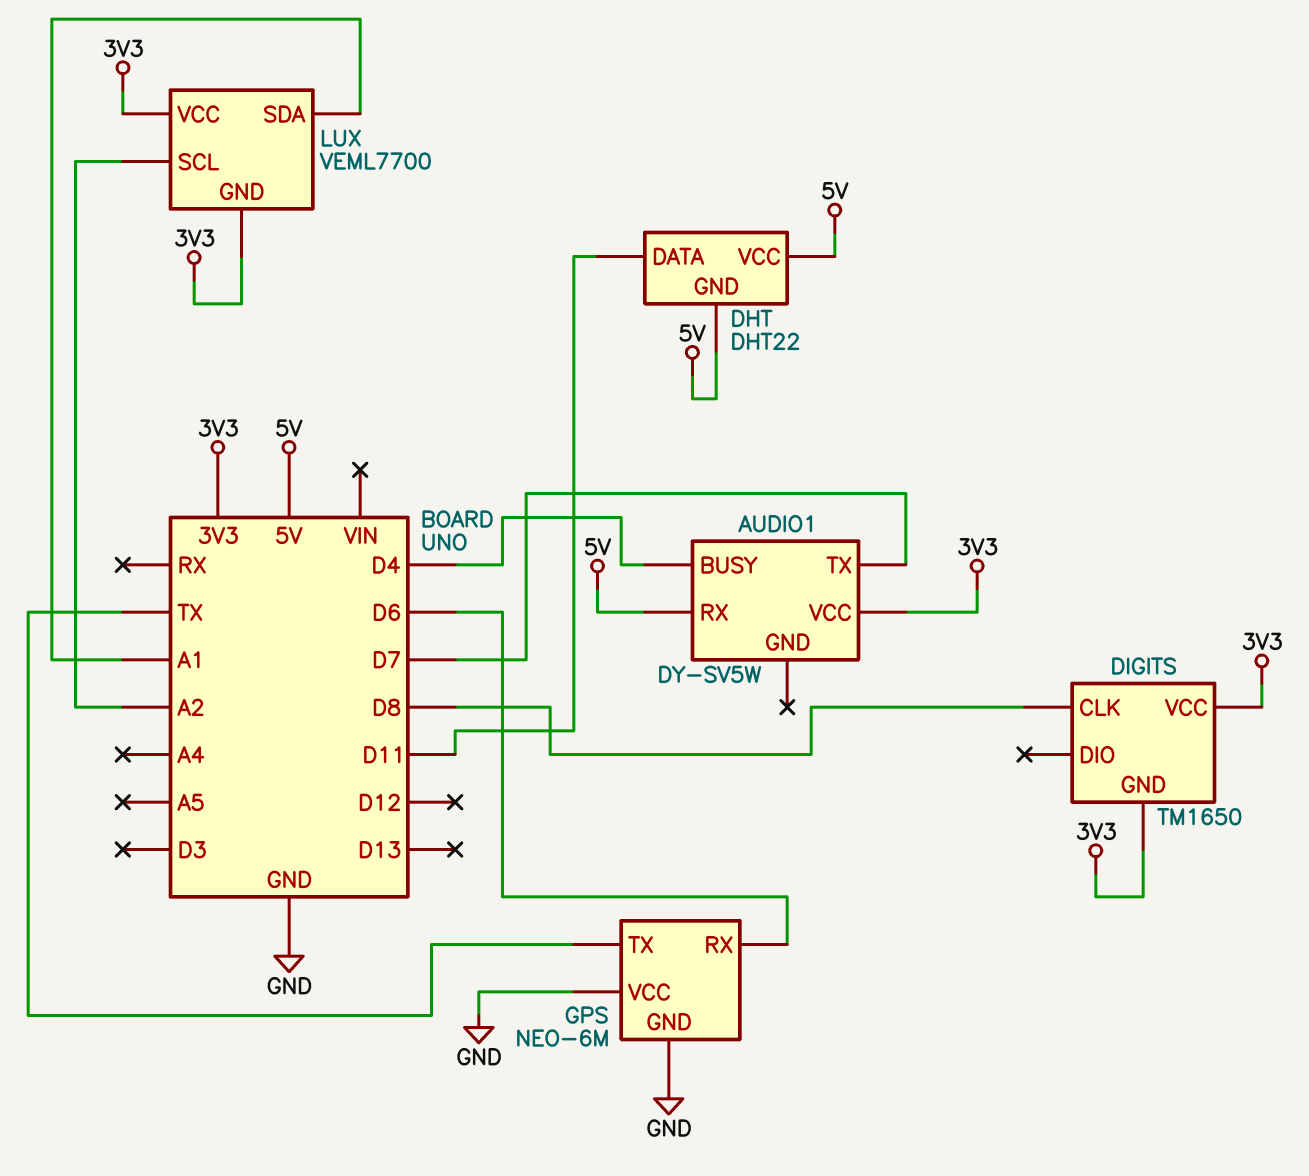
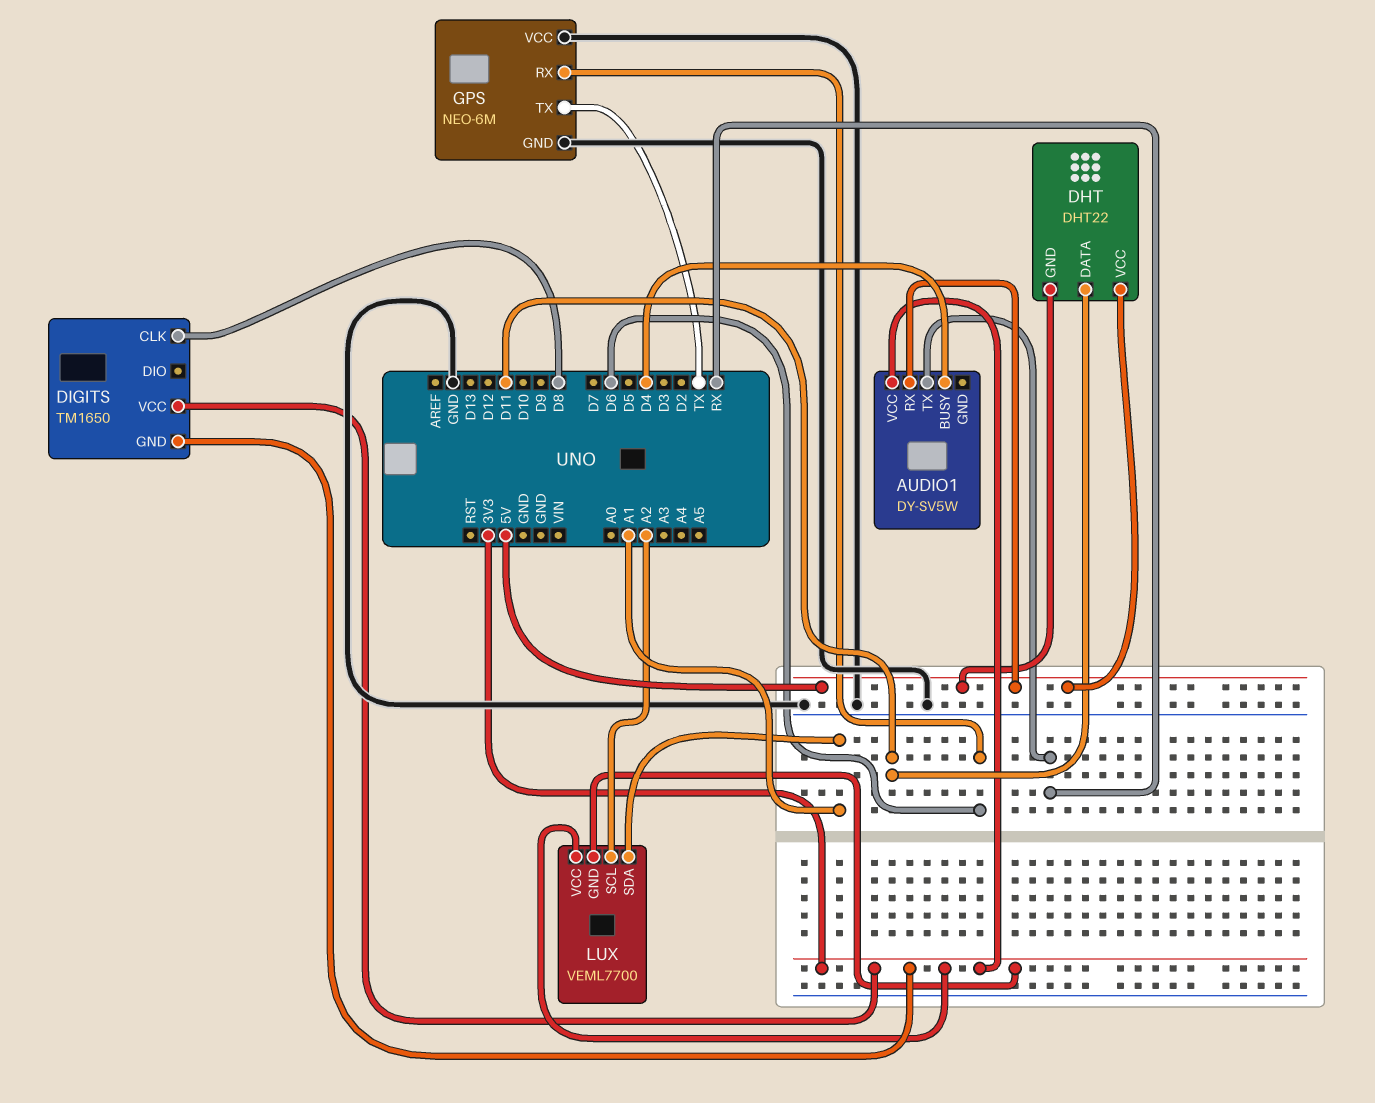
AUDIO1 pin TX: D7 -> RX

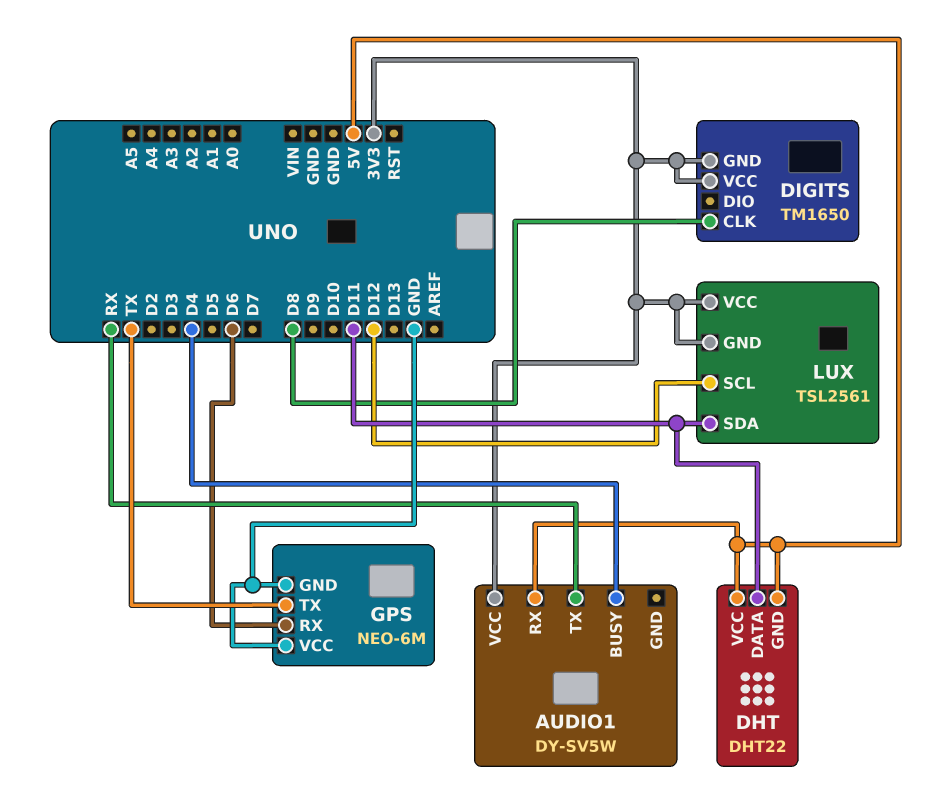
LUX: VEML7700 -> TSL2561
LUX pin SCL: A2 -> D12
LUX pin SDA: A1 -> D11

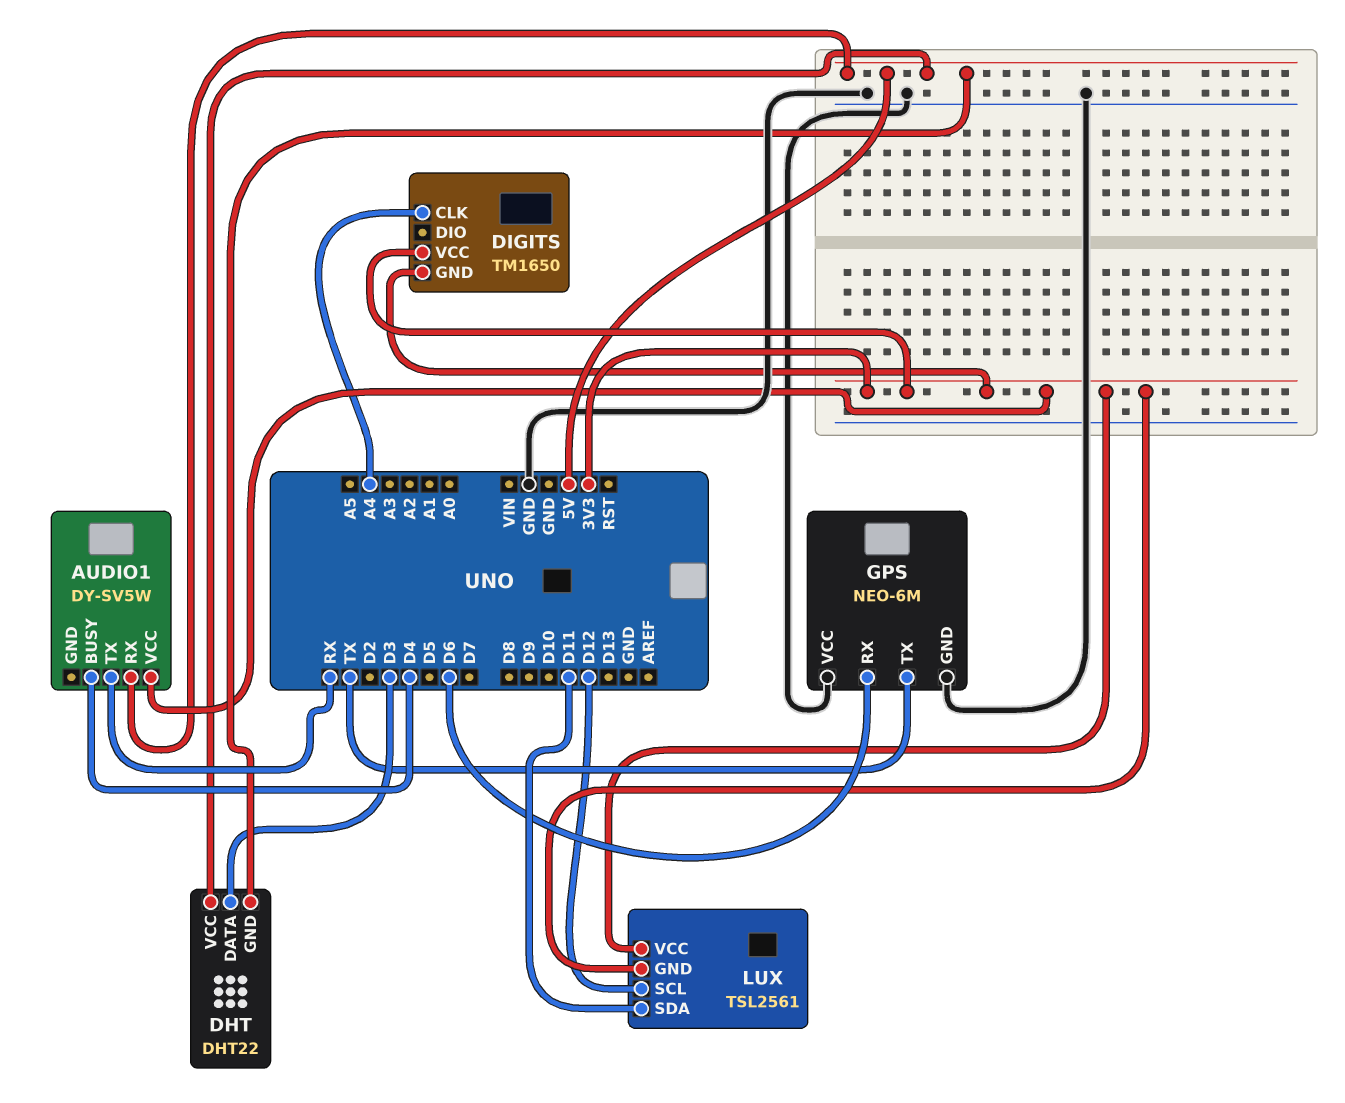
DHT pin DATA: D11 -> D3
DIGITS pin CLK: D8 -> A4

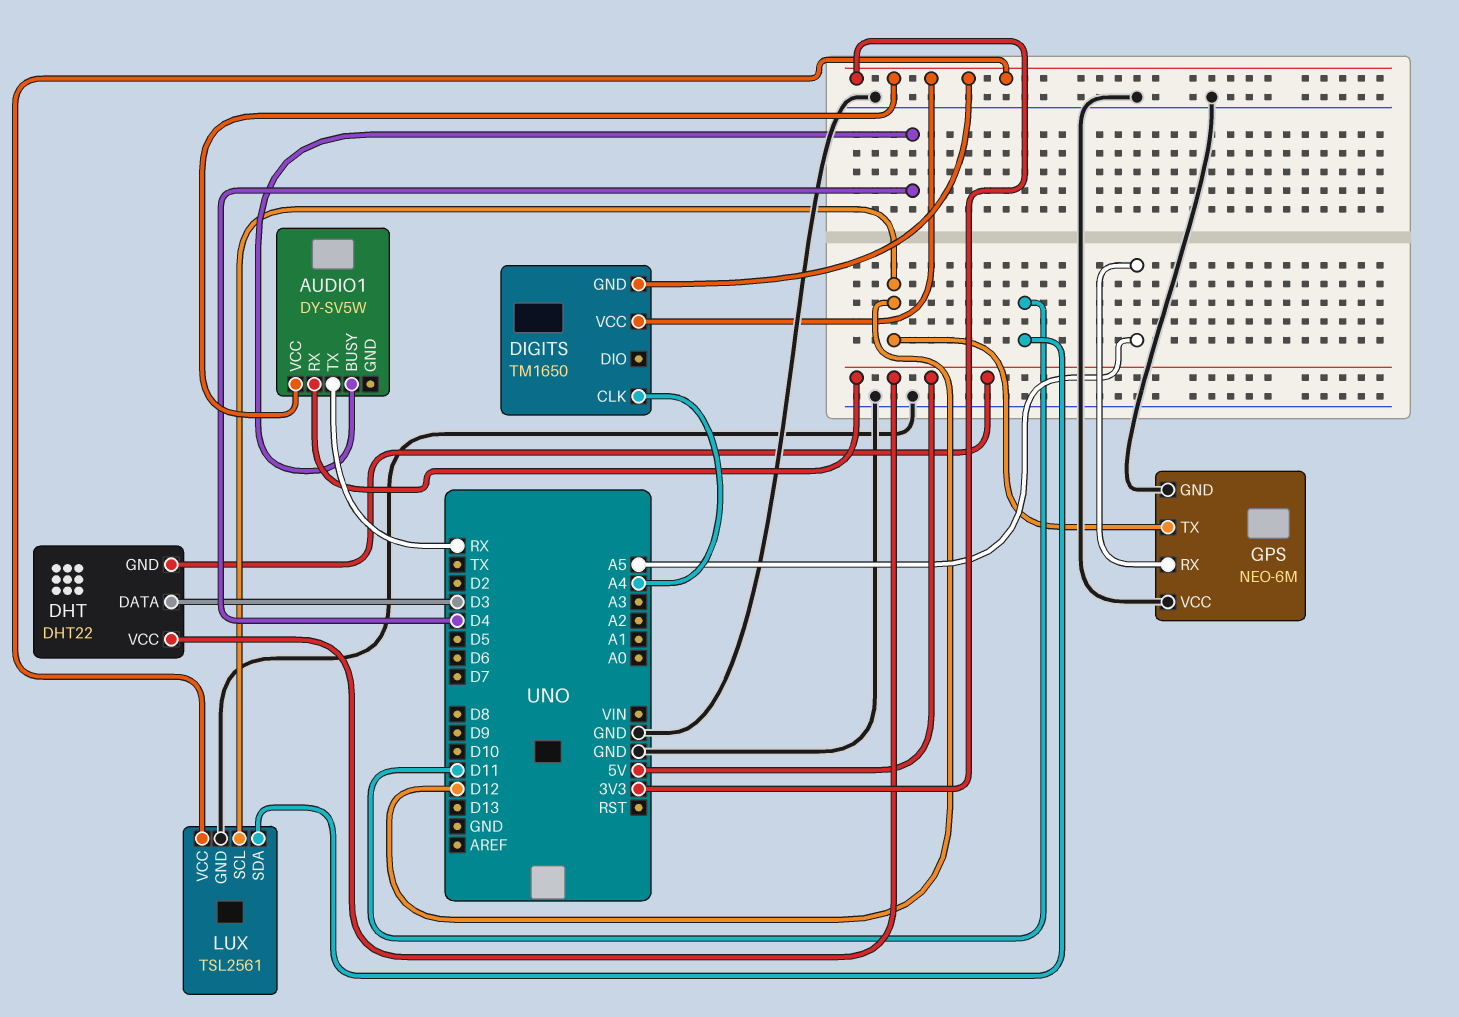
GPS pin RX: D6 -> A5
GPS pin TX: TX -> D12
LUX pin GND: 3V3 -> GND

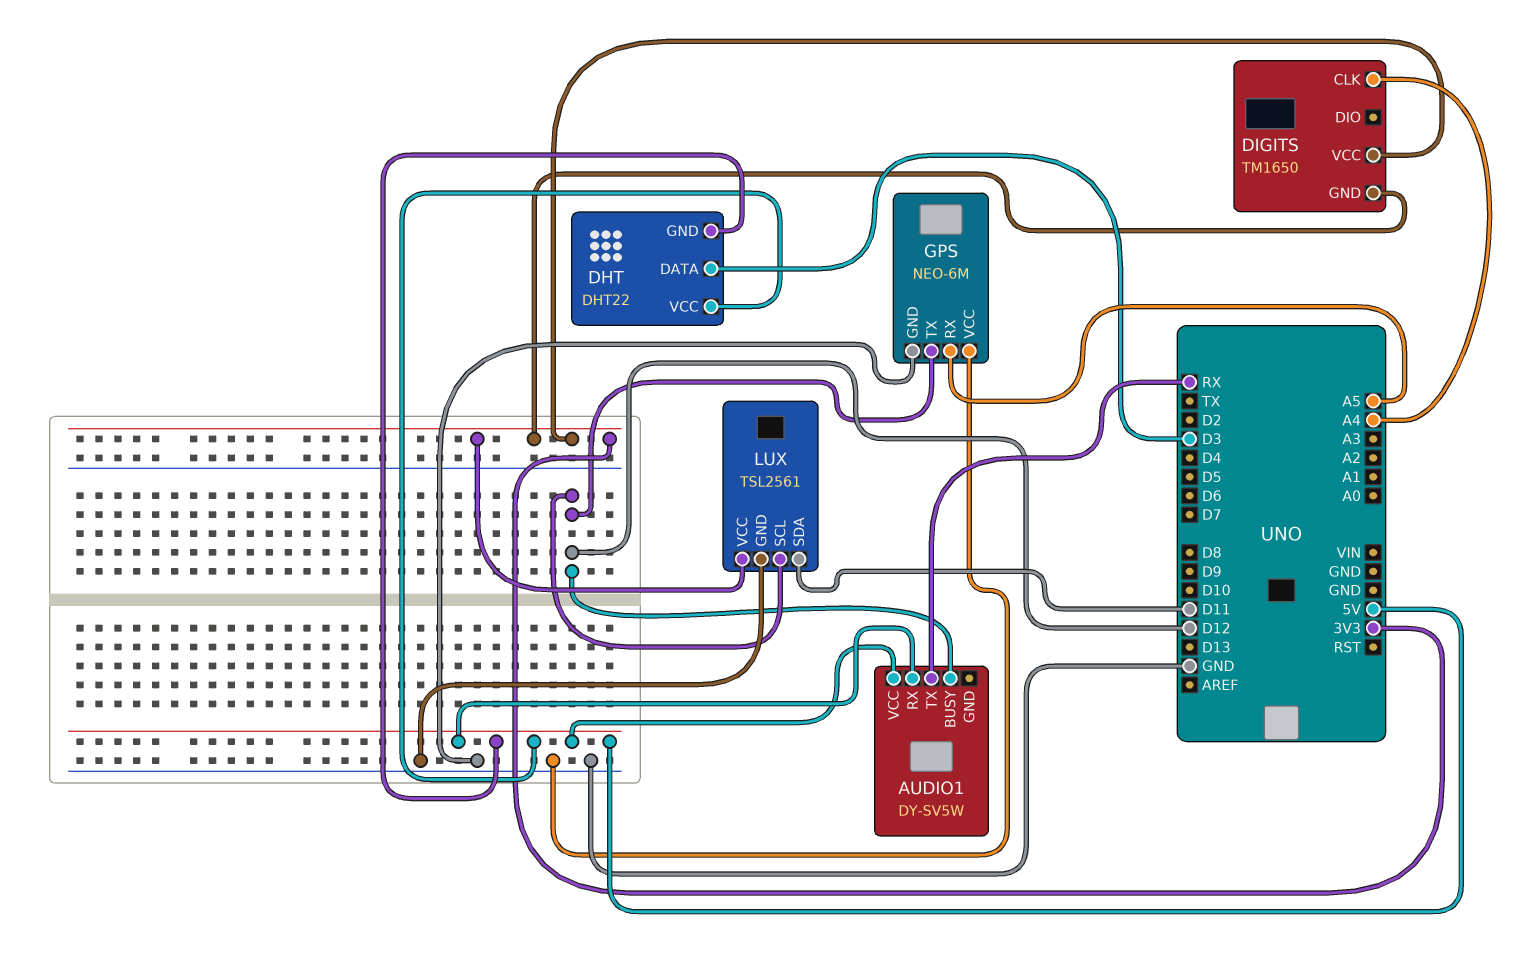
AUDIO1 pin BUSY: D4 -> D12
AUDIO1 pin VCC: 3V3 -> 5V

